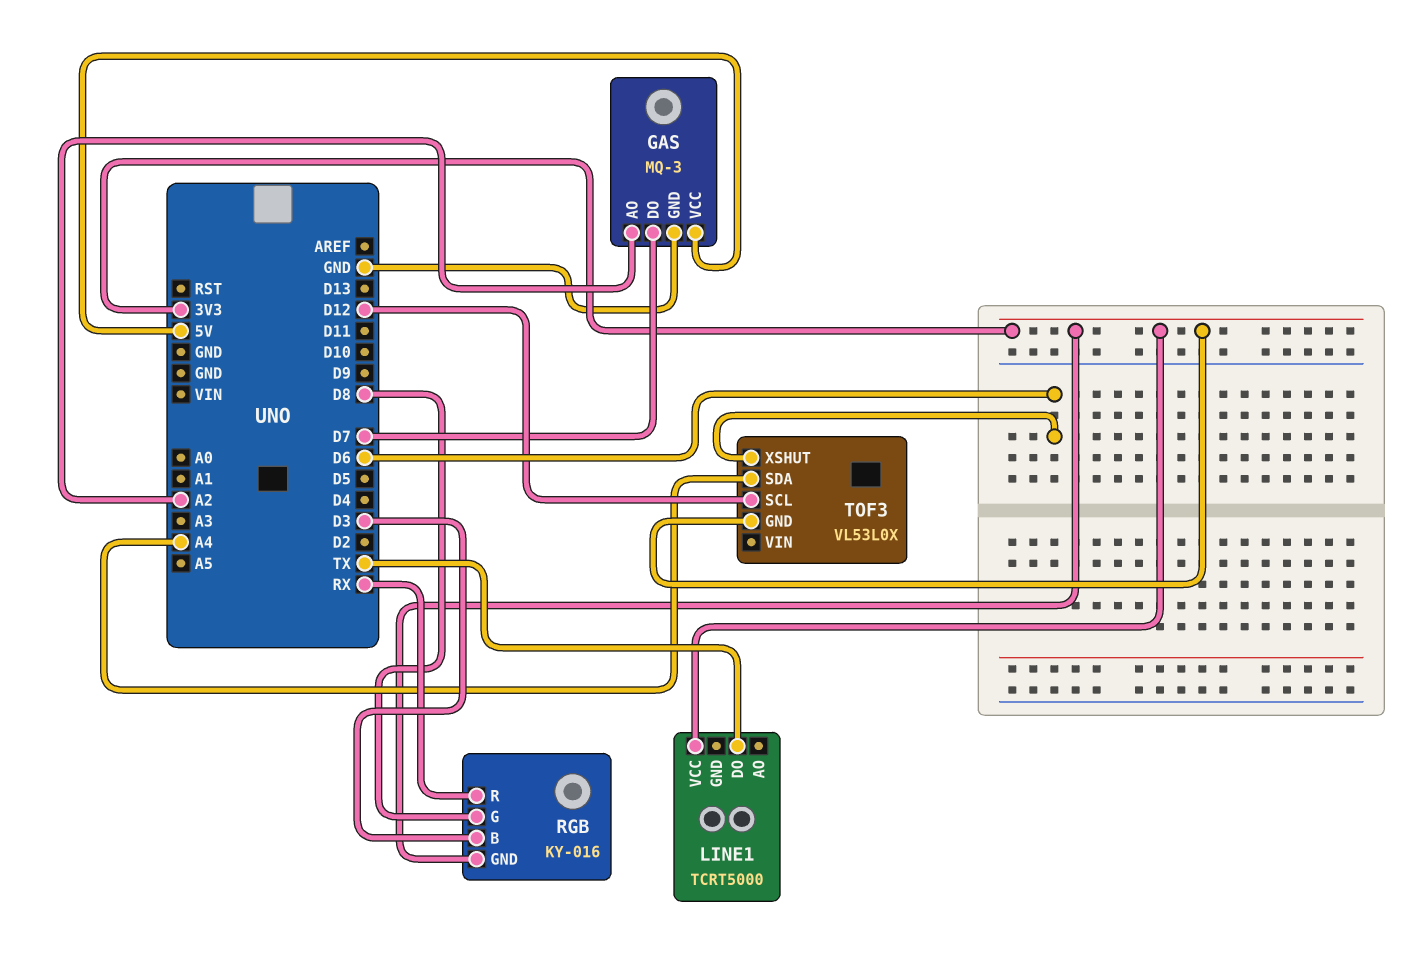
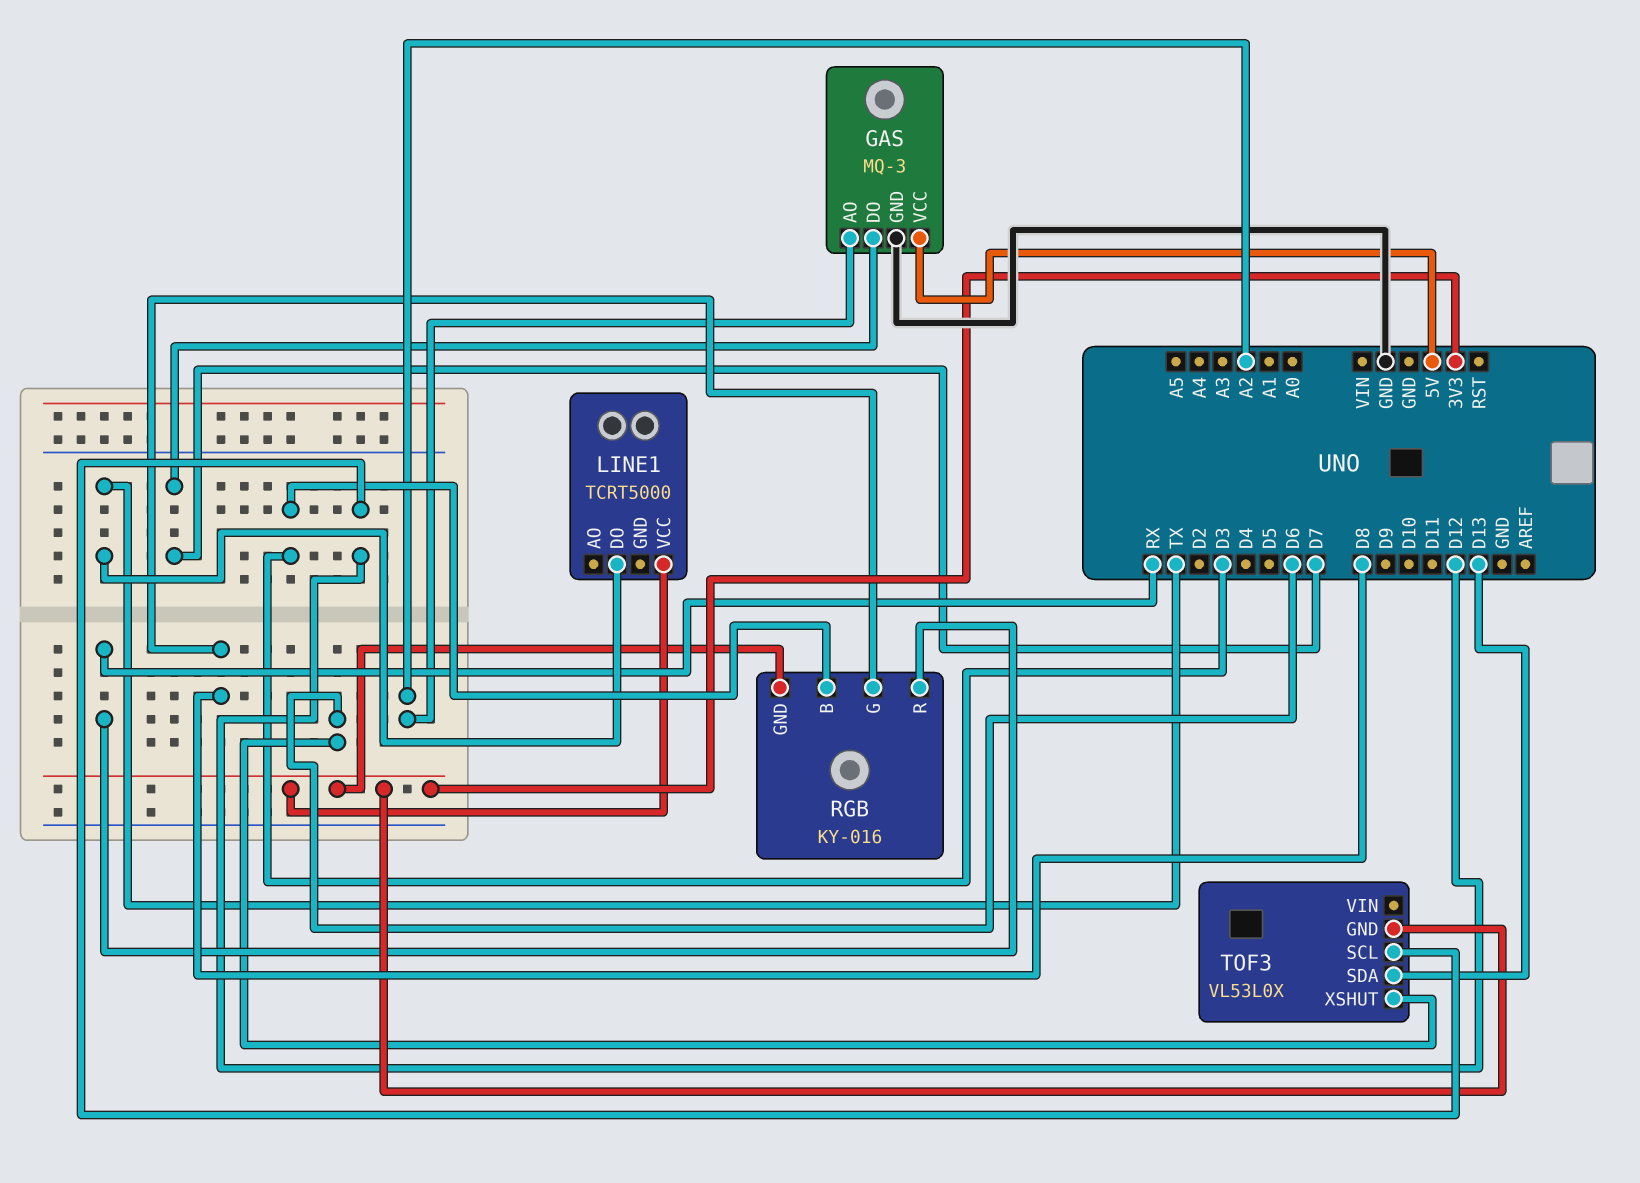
TOF3 pin SDA: A4 -> D13

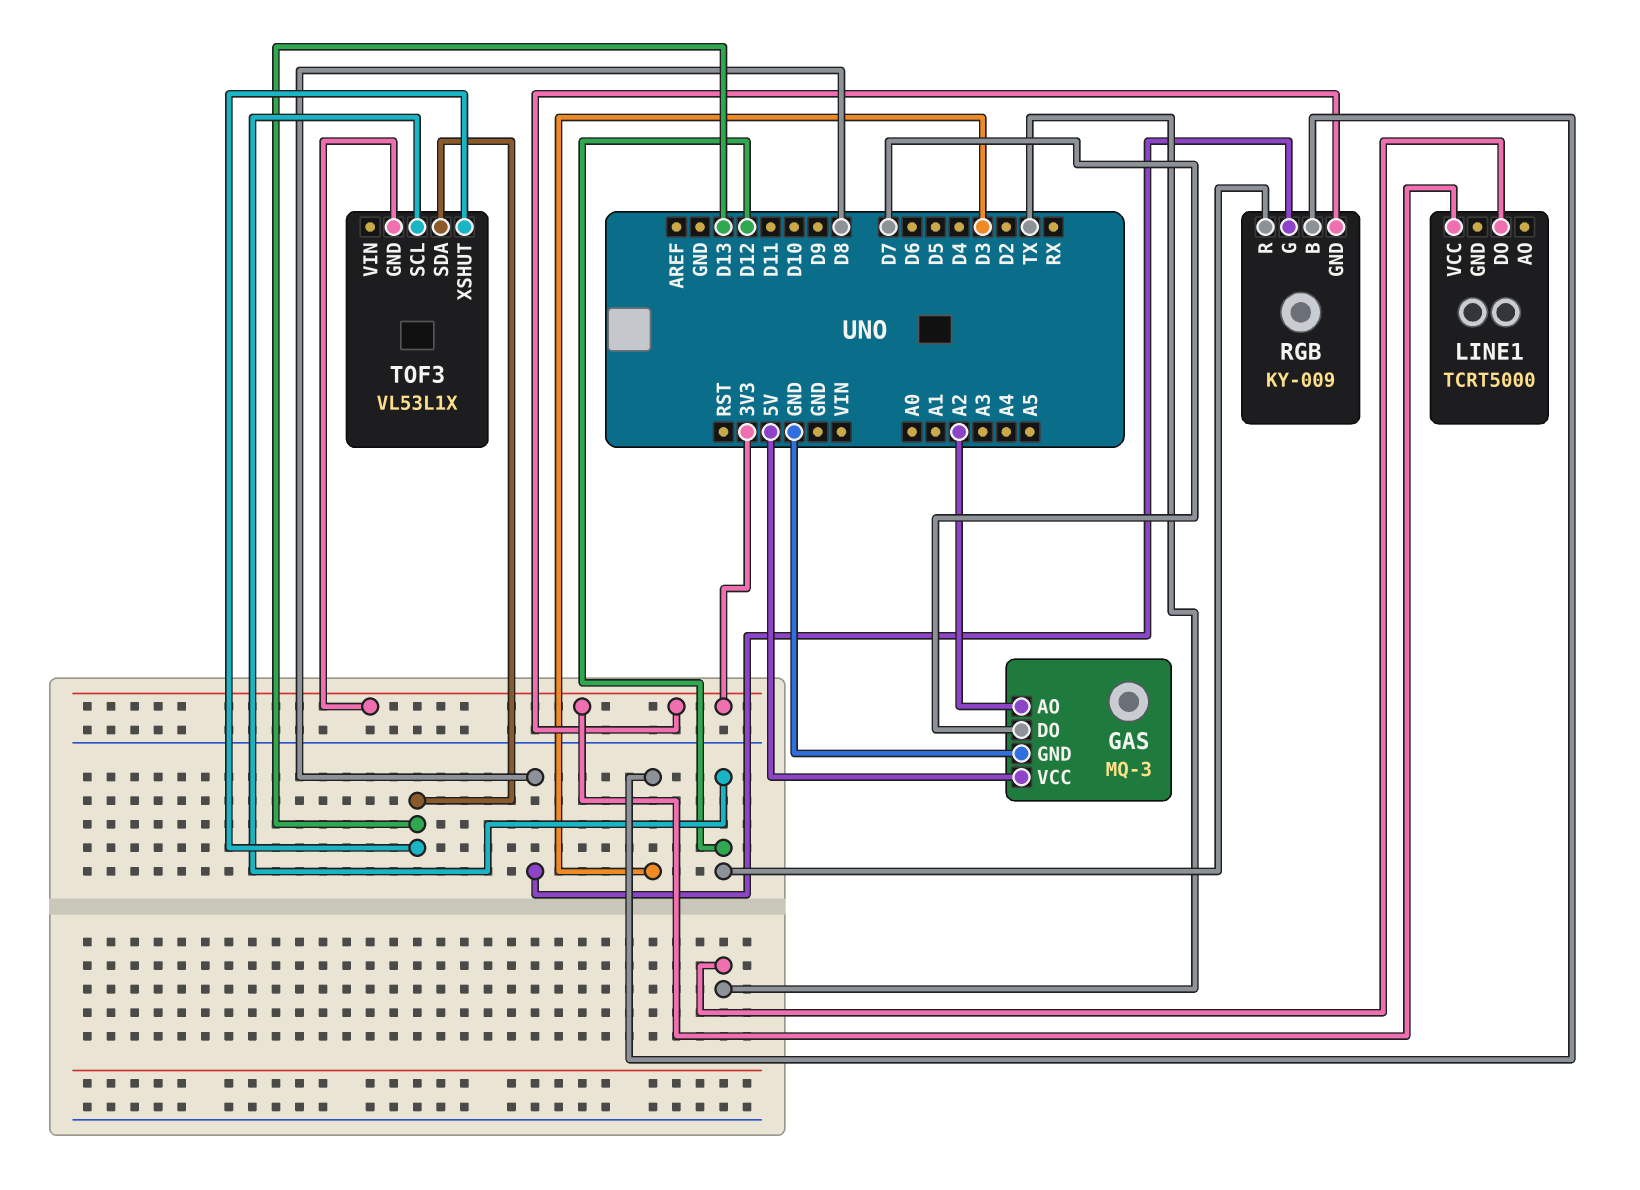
RGB: KY-016 -> KY-009
RGB pin R: RX -> D12
TOF3: VL53L0X -> VL53L1X
TOF3 pin XSHUT: D6 -> D13

